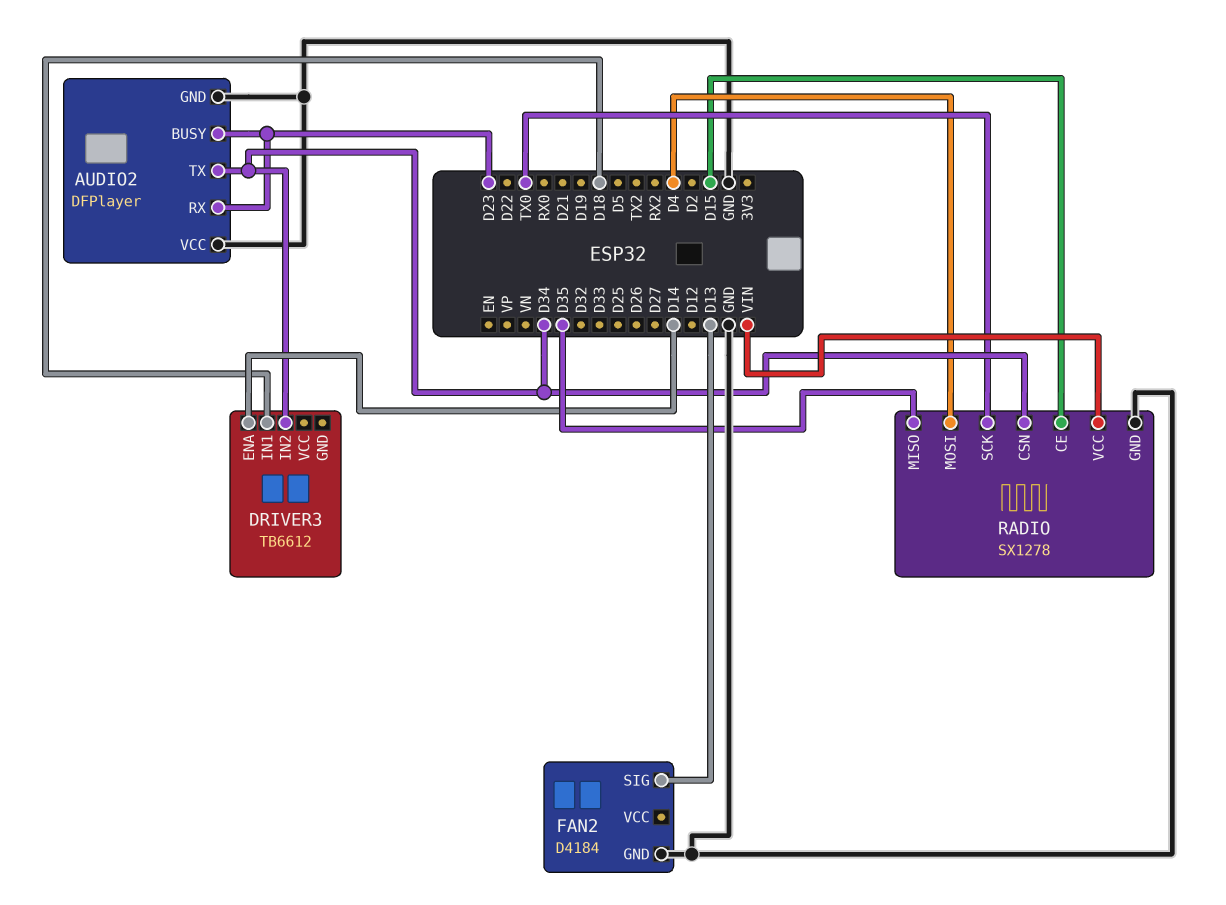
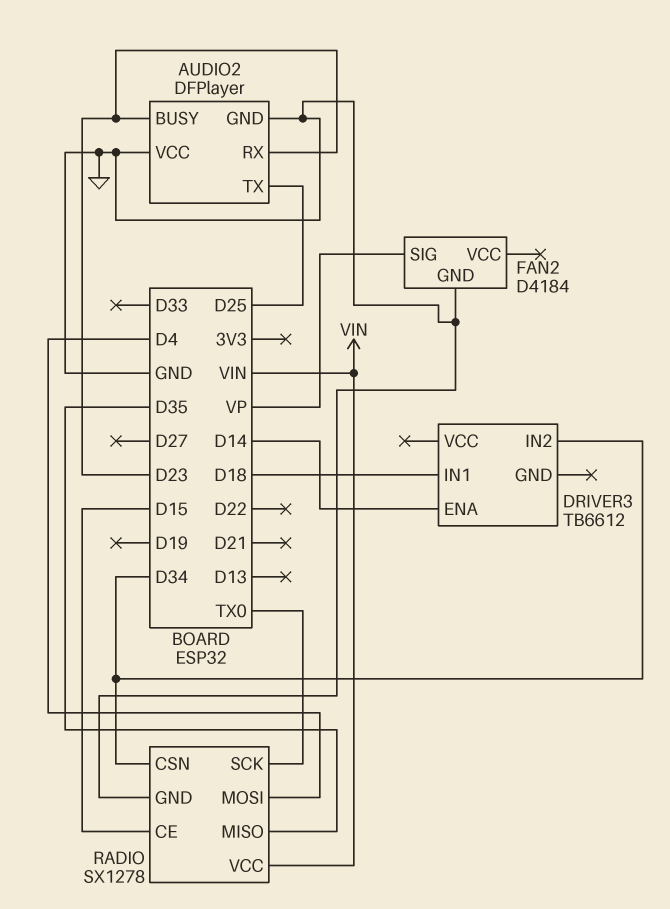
AUDIO2 pin TX: D34 -> D25
FAN2 pin SIG: D13 -> VP

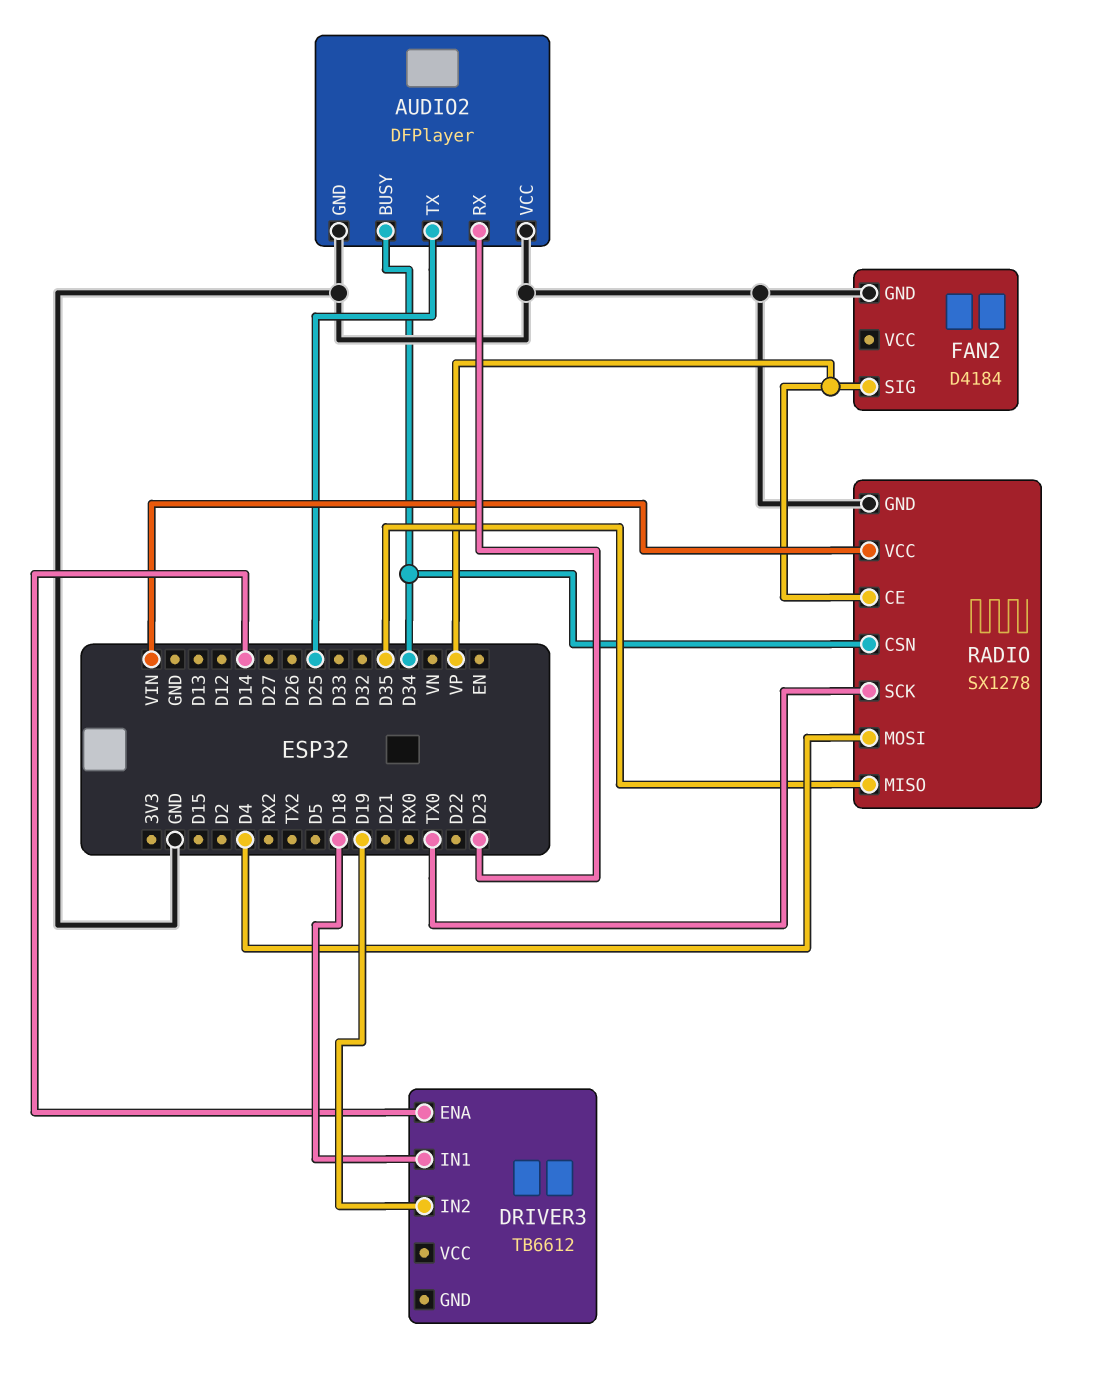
AUDIO2 pin BUSY: D23 -> D34
DRIVER3 pin IN2: D34 -> D19
RADIO pin CE: D15 -> VP

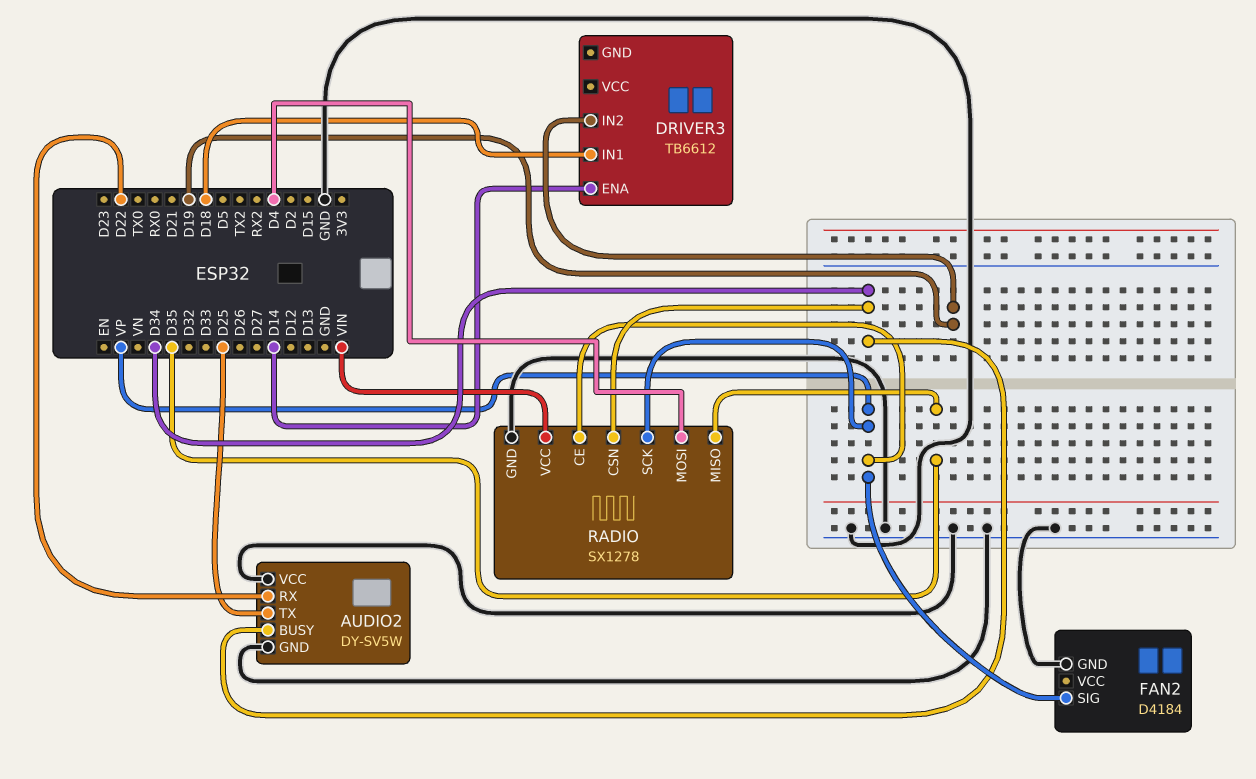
AUDIO2: DFPlayer -> DY-SV5W
AUDIO2 pin RX: D23 -> D22
RADIO pin SCK: TX0 -> VP

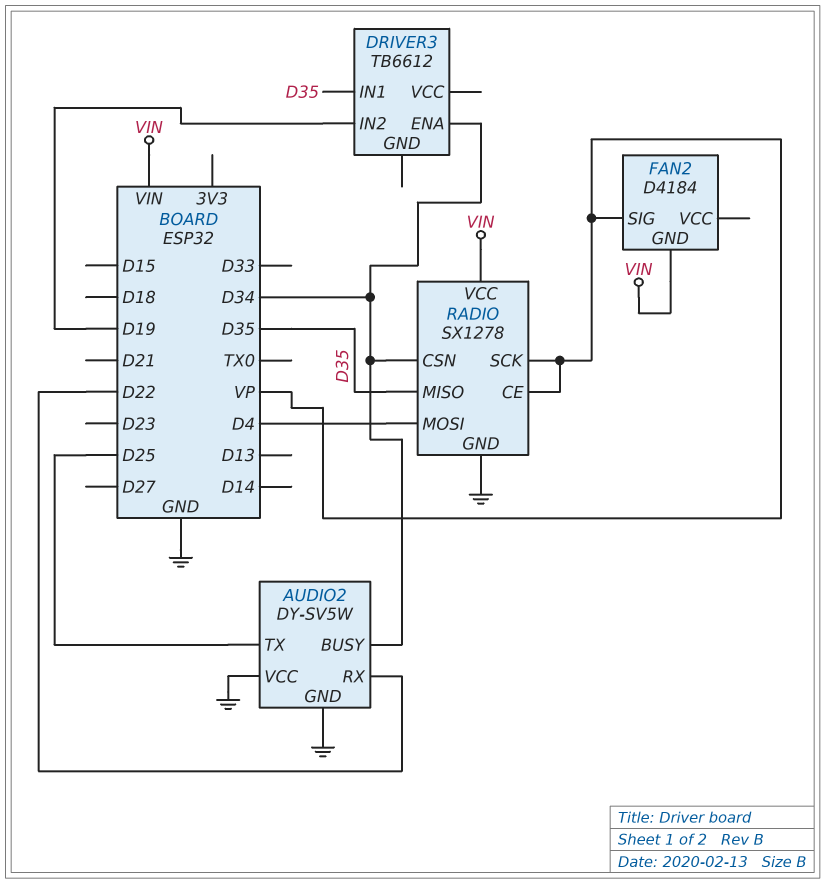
DRIVER3 pin ENA: D14 -> D34
DRIVER3 pin IN1: D18 -> D35
FAN2 pin GND: GND -> VIN

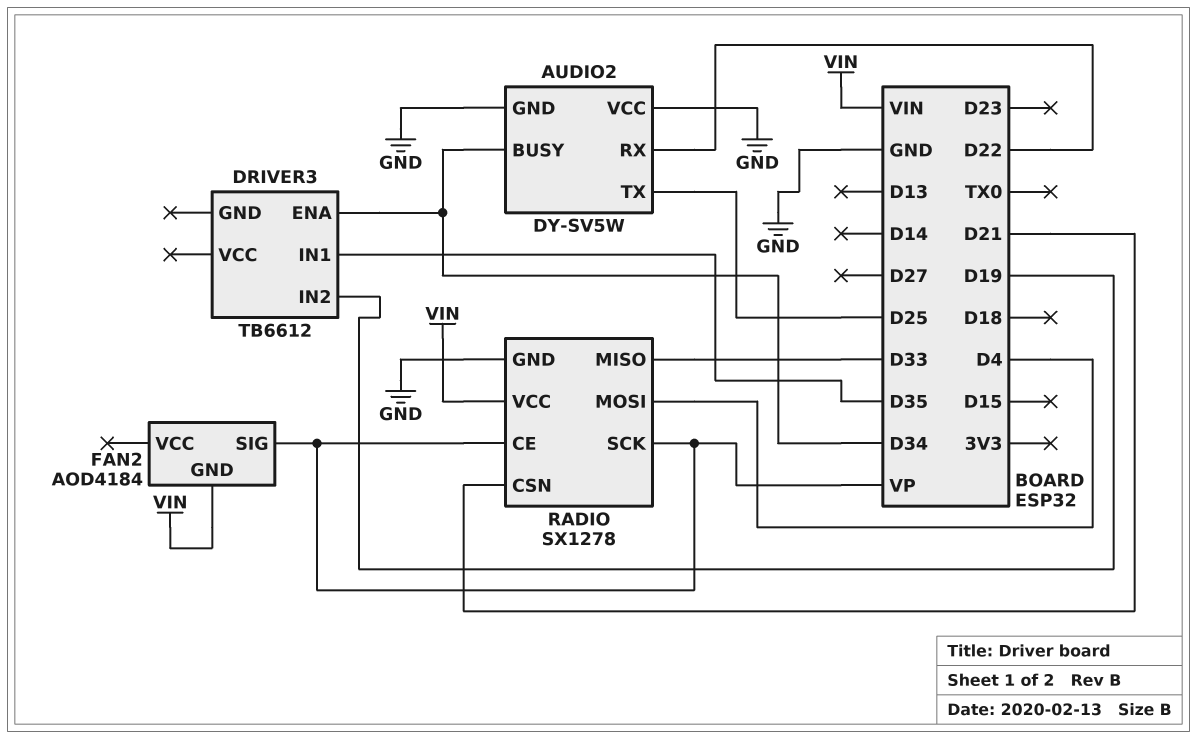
FAN2: D4184 -> AOD4184
RADIO pin CSN: D34 -> D21
RADIO pin MISO: D35 -> D33

